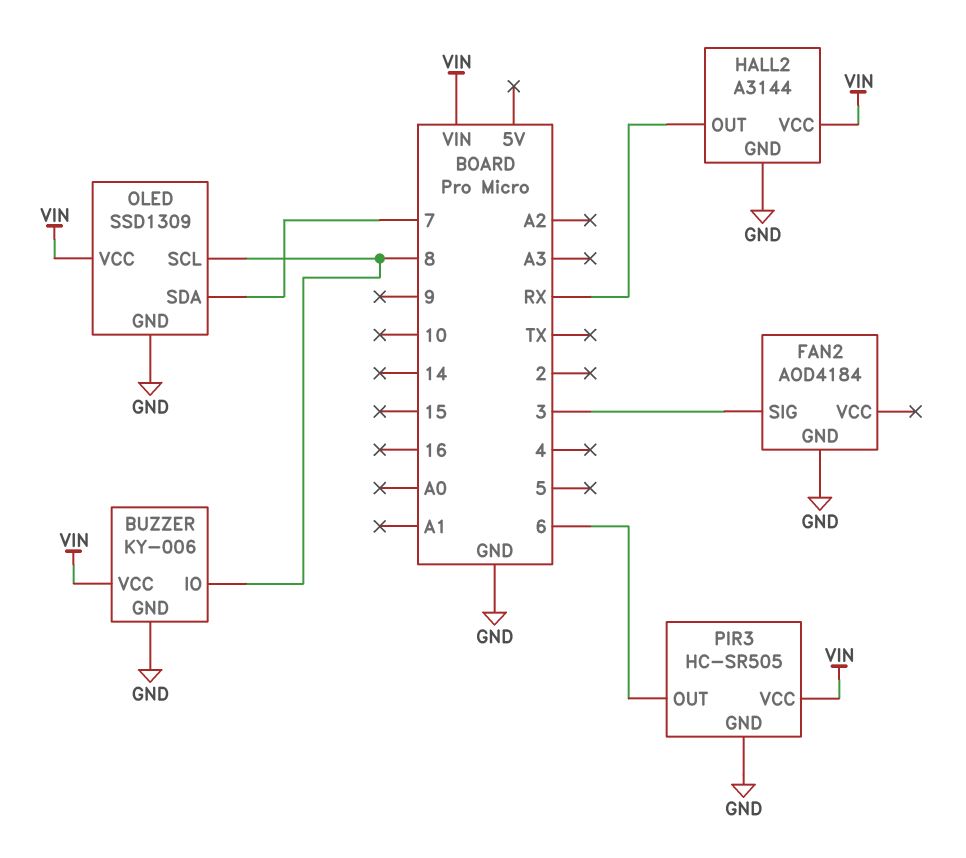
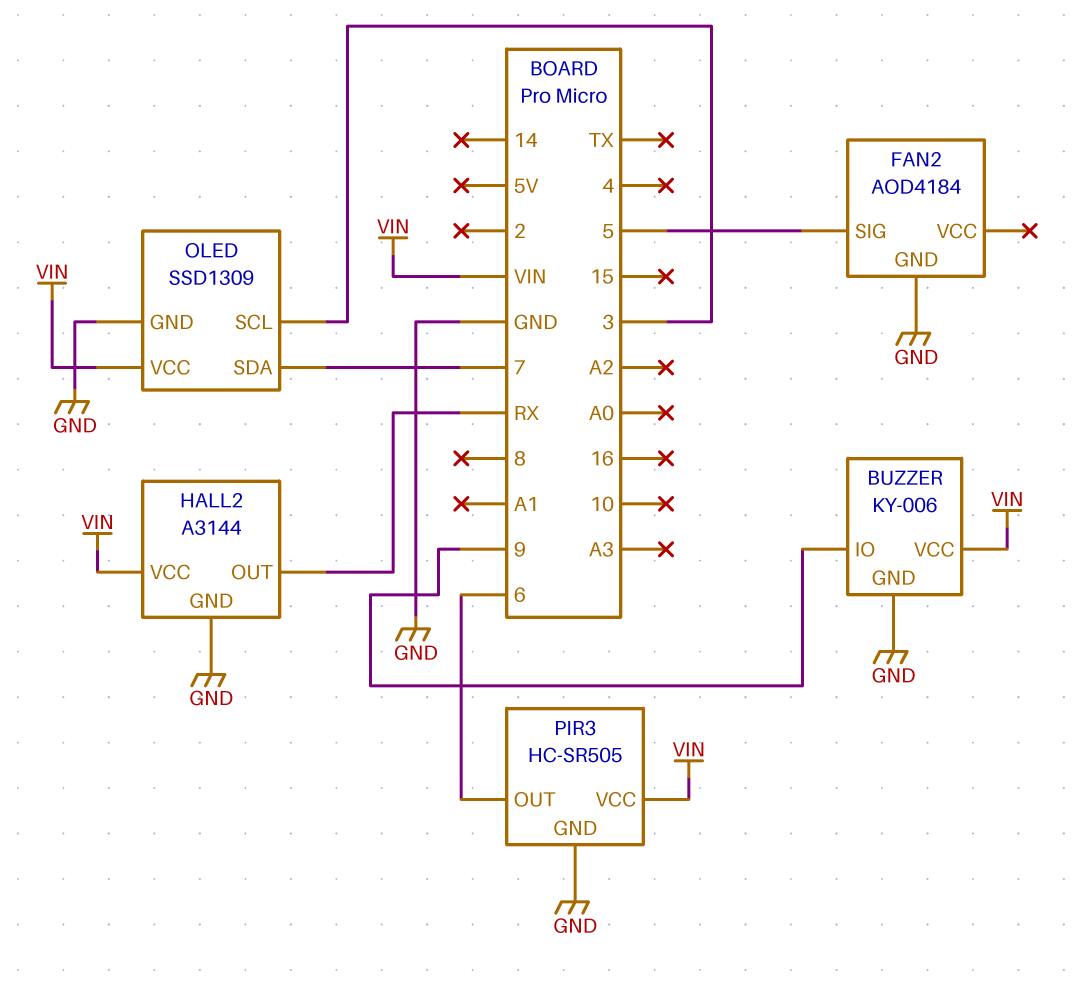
BUZZER pin IO: 8 -> 9
FAN2 pin SIG: 3 -> 5
OLED pin SCL: 8 -> 3

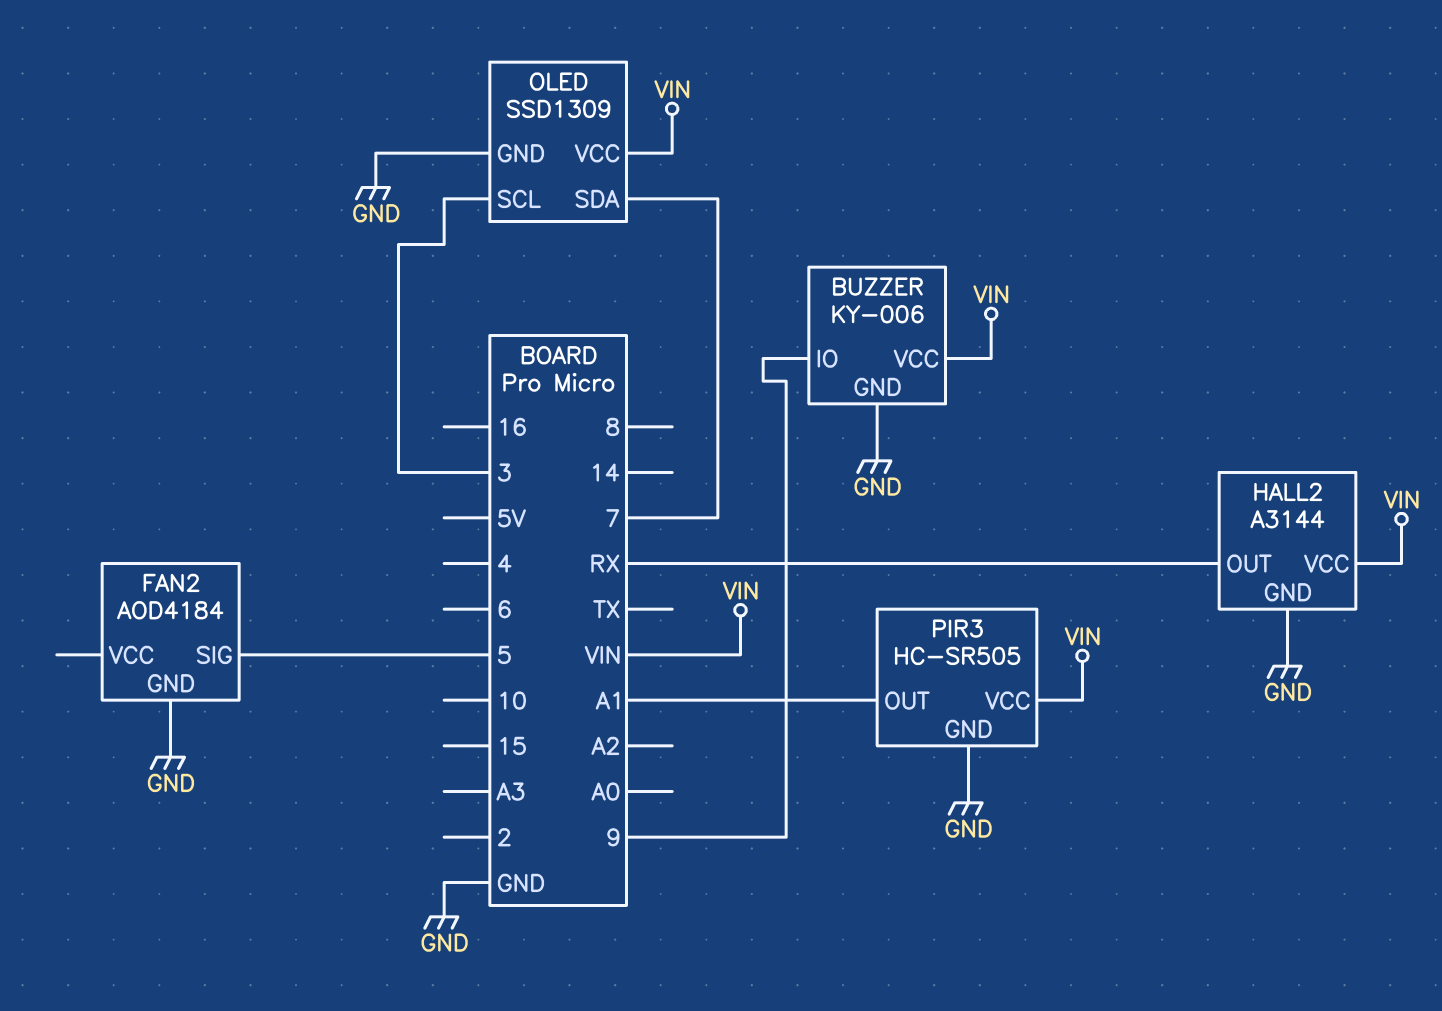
PIR3 pin OUT: 6 -> A1

